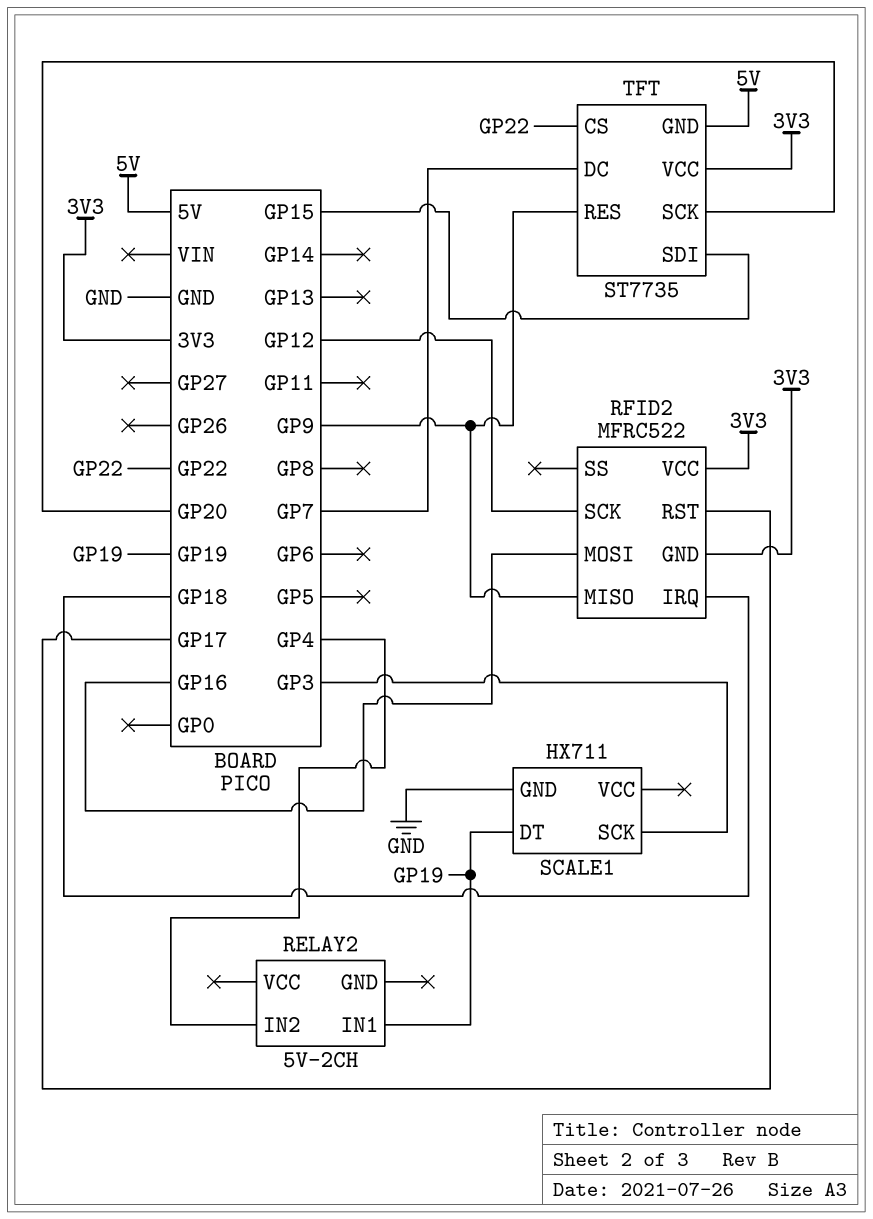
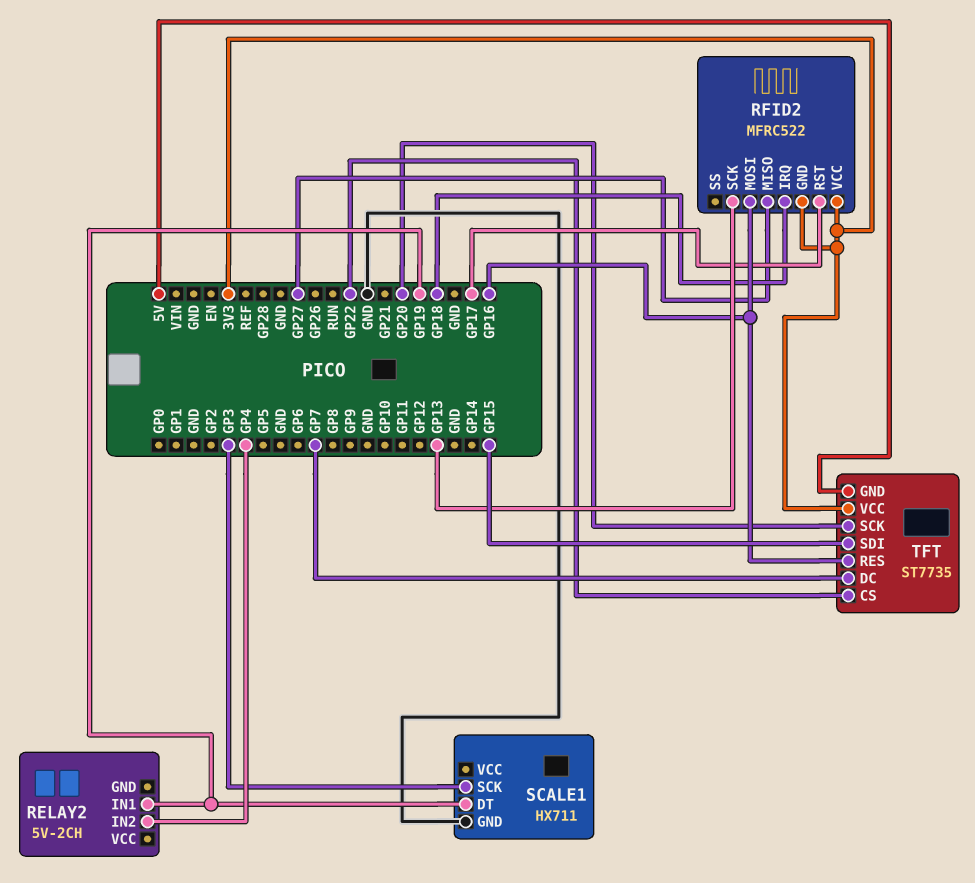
RFID2 pin MISO: GP9 -> GP27
RFID2 pin SCK: GP12 -> GP13
TFT pin RES: GP9 -> GP16

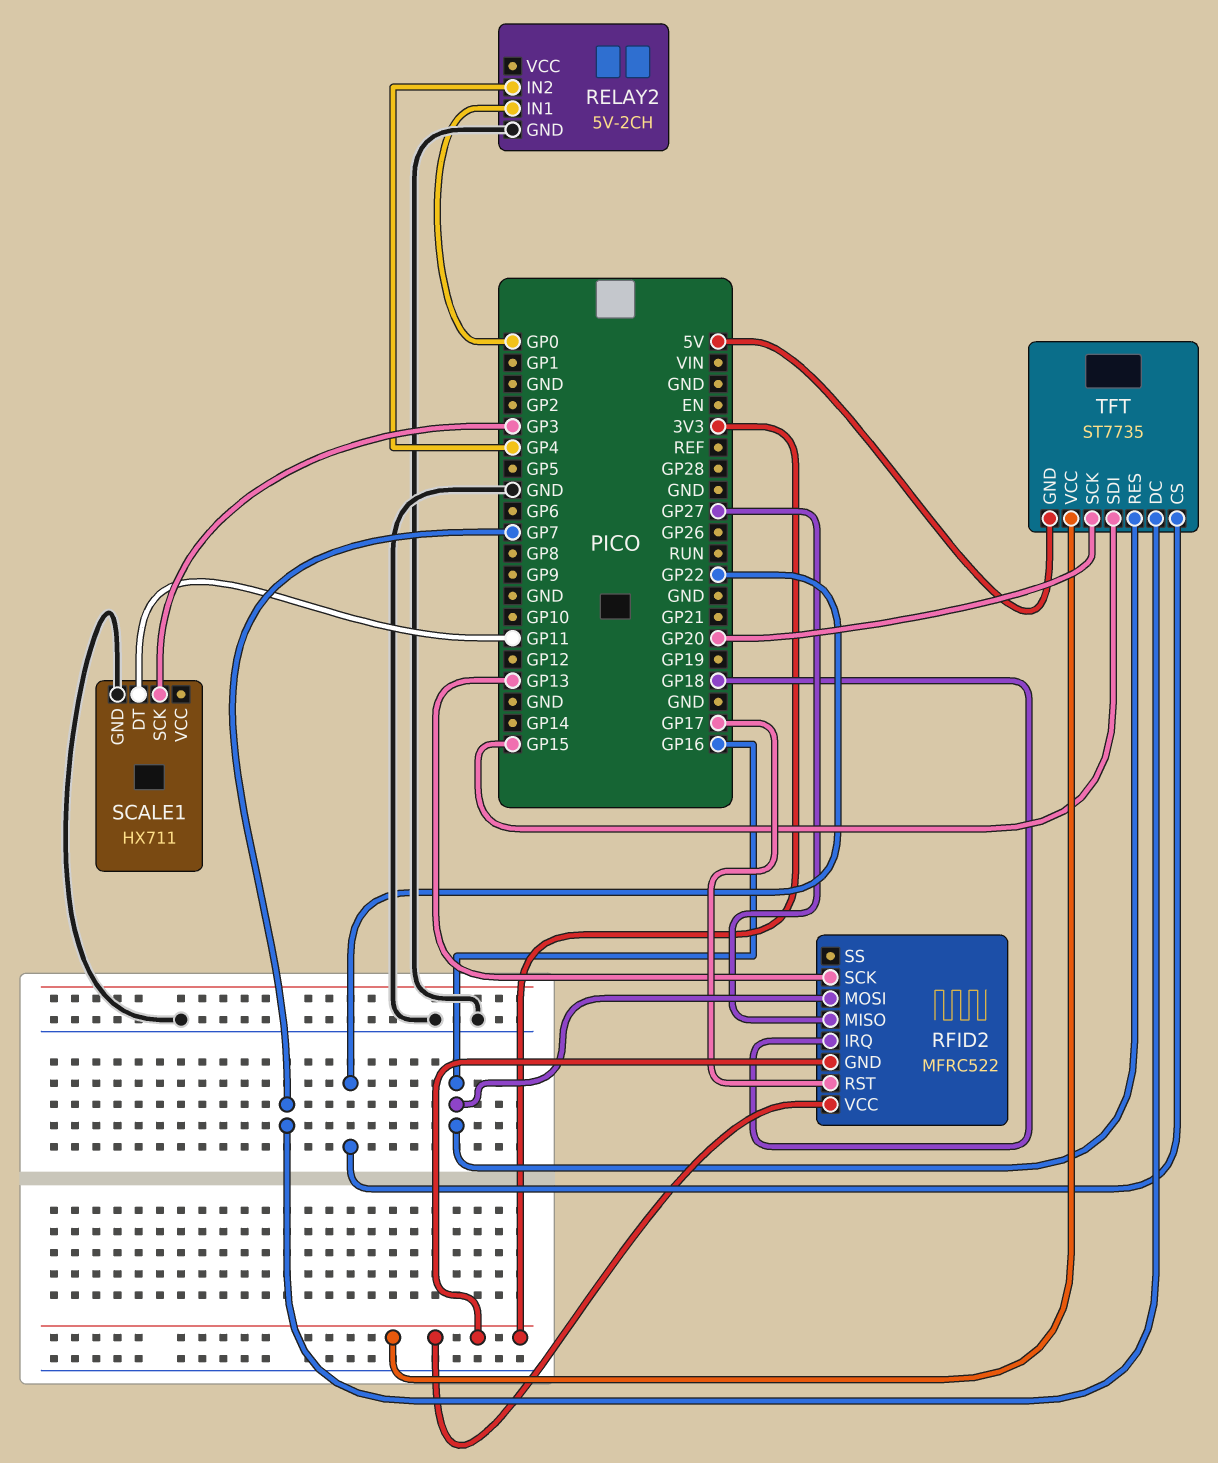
RELAY2 pin GND: none -> GND
RELAY2 pin IN1: GP19 -> GP0
SCALE1 pin DT: GP19 -> GP11

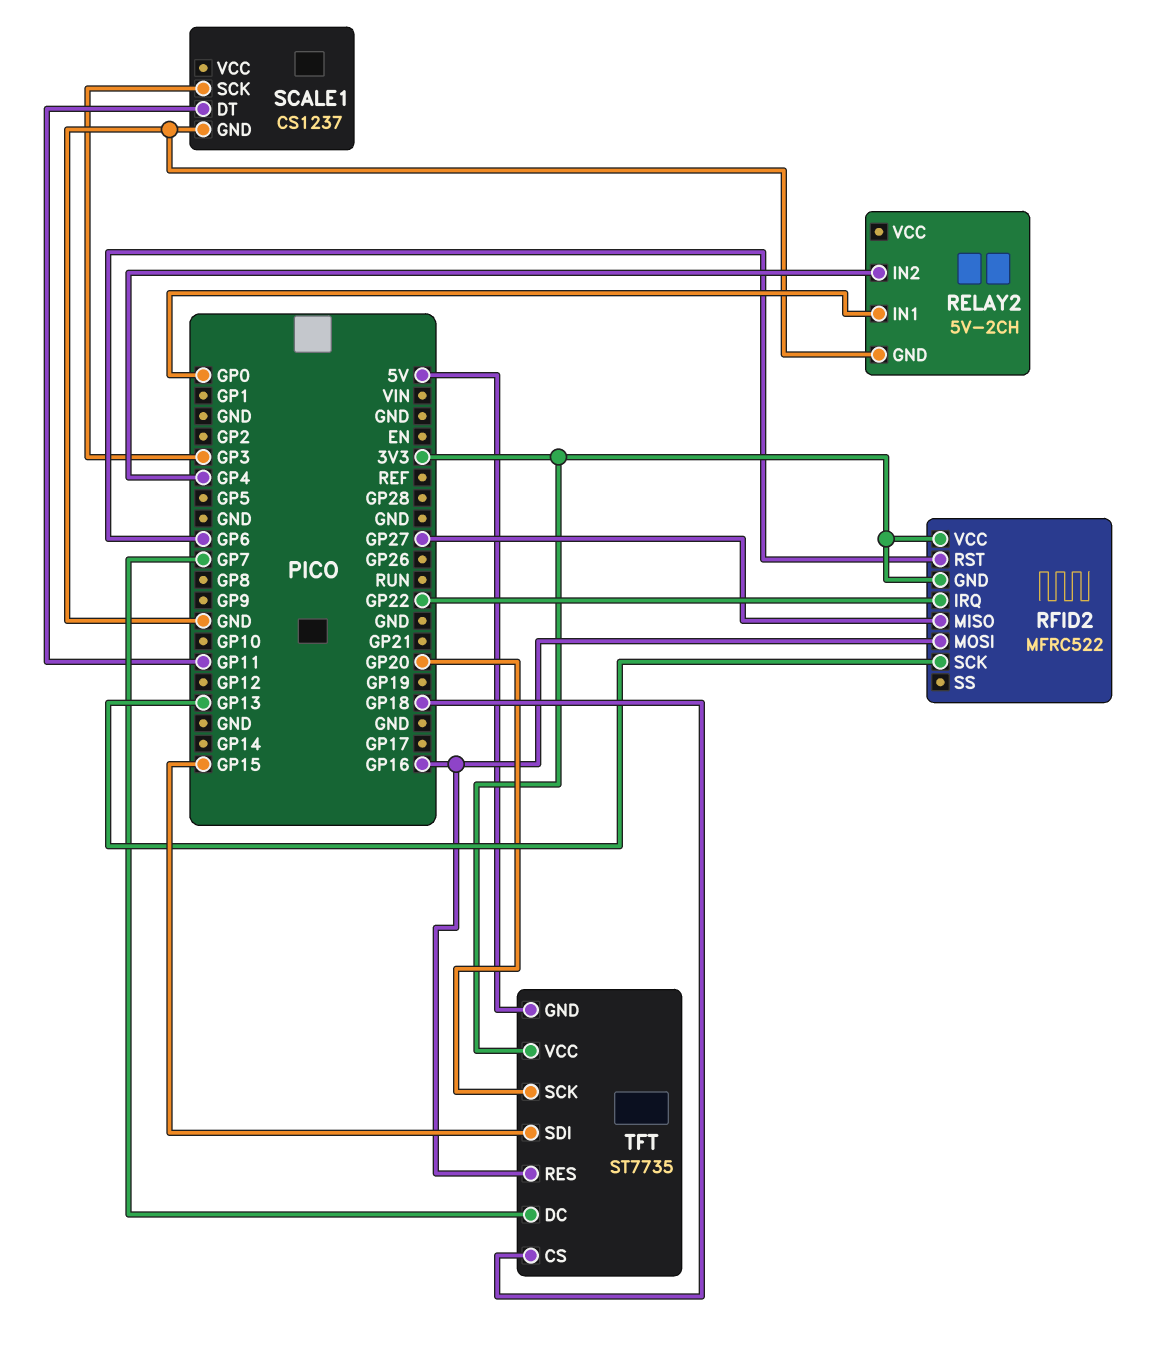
RFID2 pin IRQ: GP18 -> GP22
RFID2 pin RST: GP17 -> GP6
SCALE1: HX711 -> CS1237
TFT pin CS: GP22 -> GP18

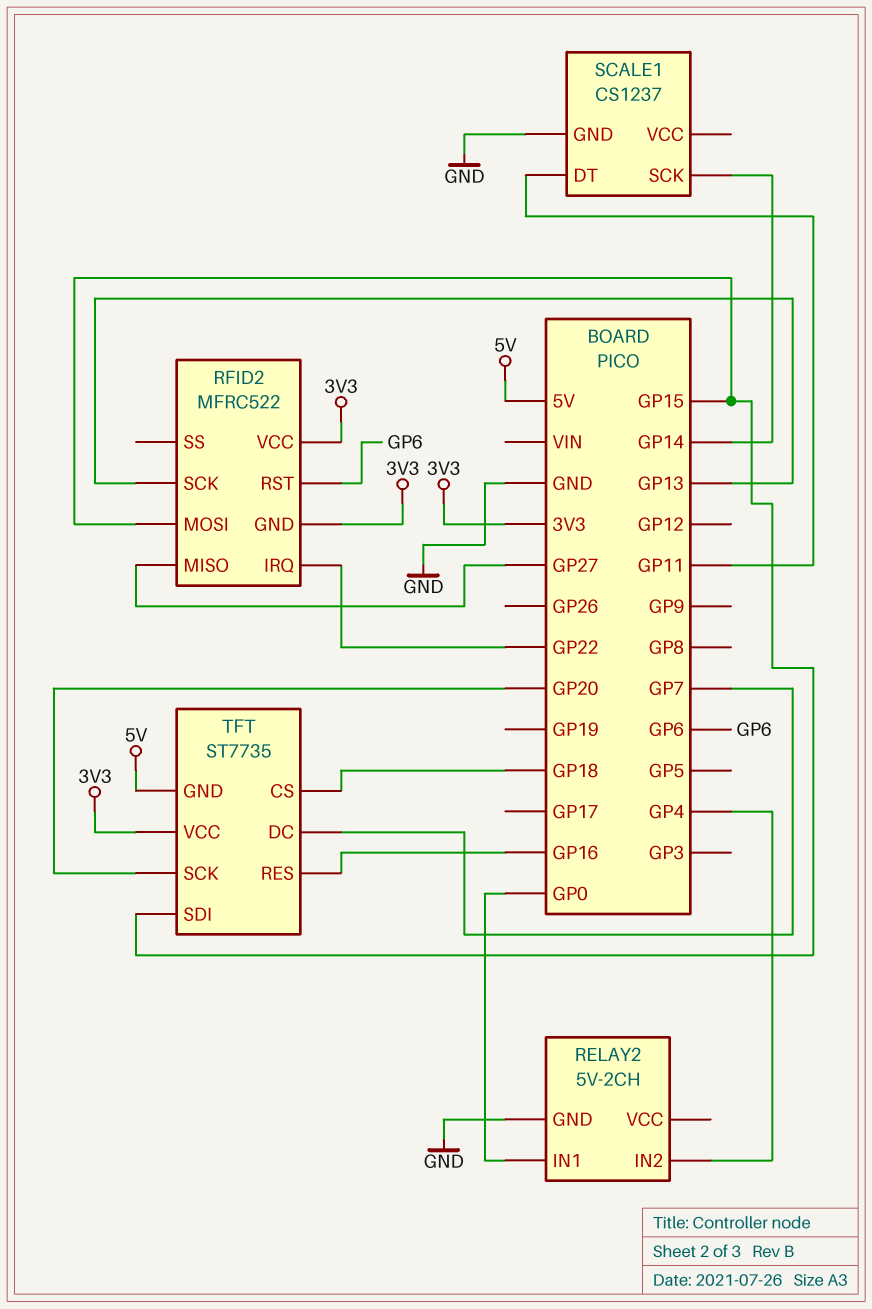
RFID2 pin MOSI: GP16 -> GP15
SCALE1 pin SCK: GP3 -> GP14

